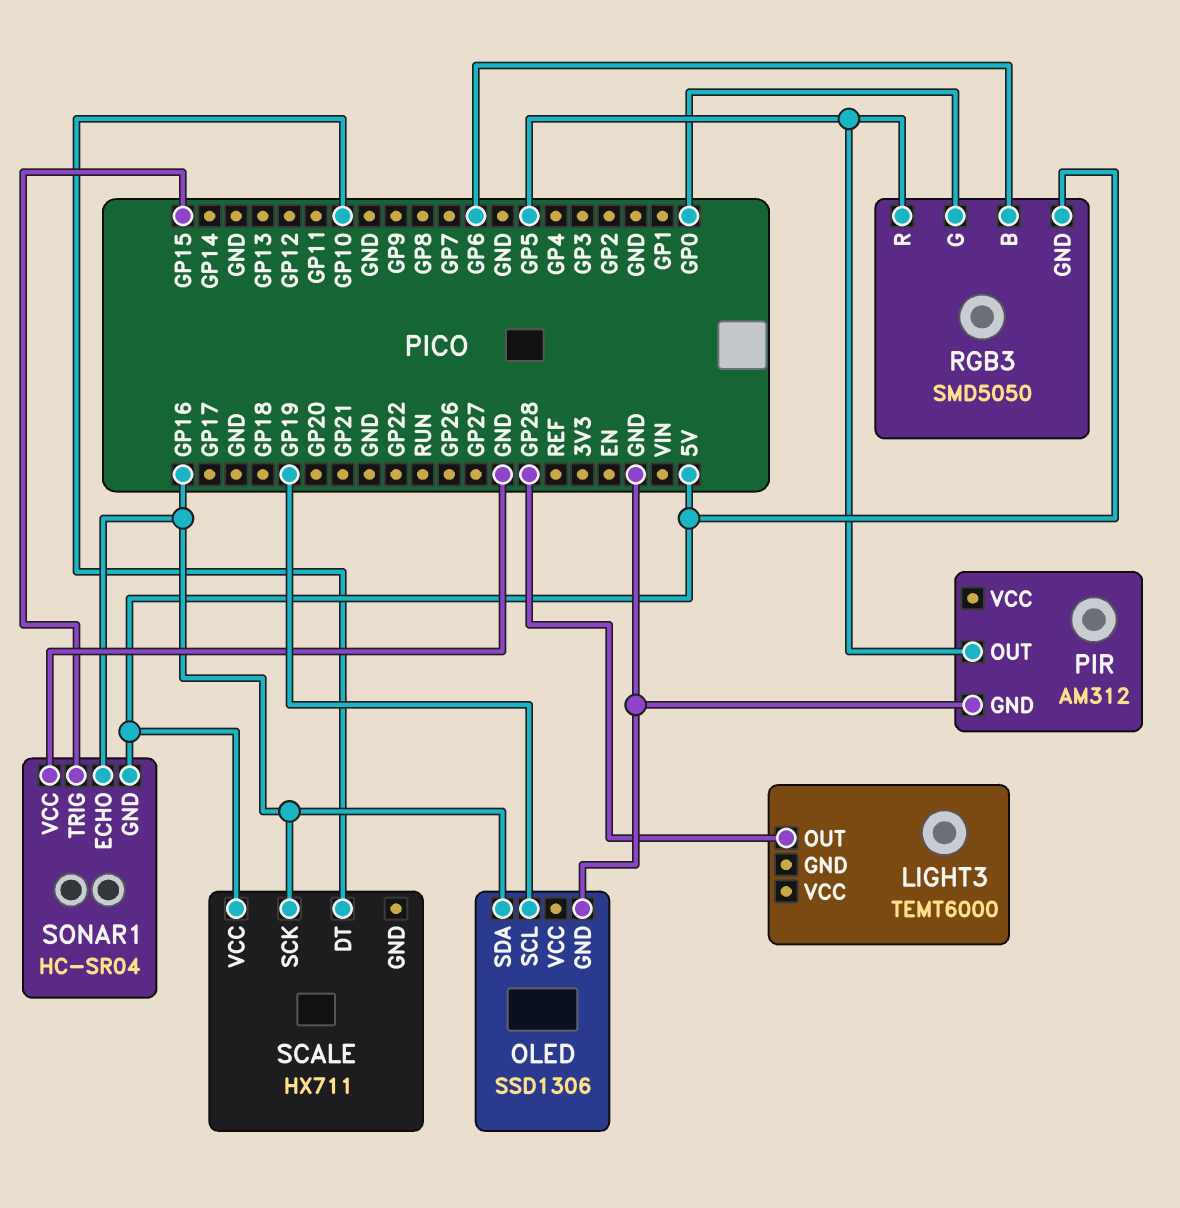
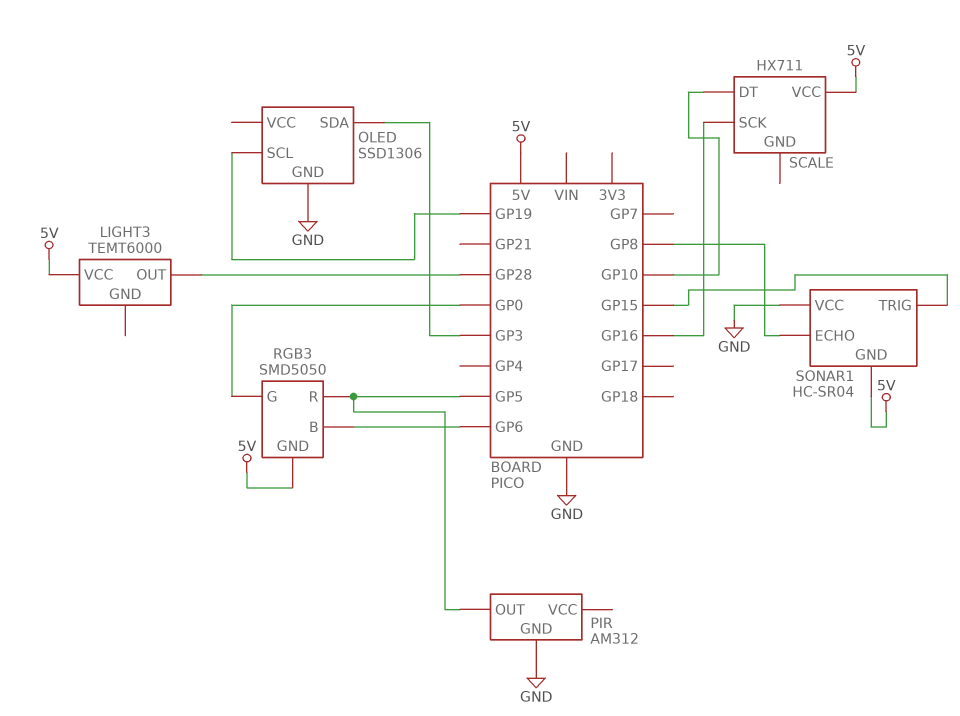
LIGHT3 pin VCC: none -> 5V
OLED pin SDA: GP16 -> GP3
SONAR1 pin ECHO: GP16 -> GP8

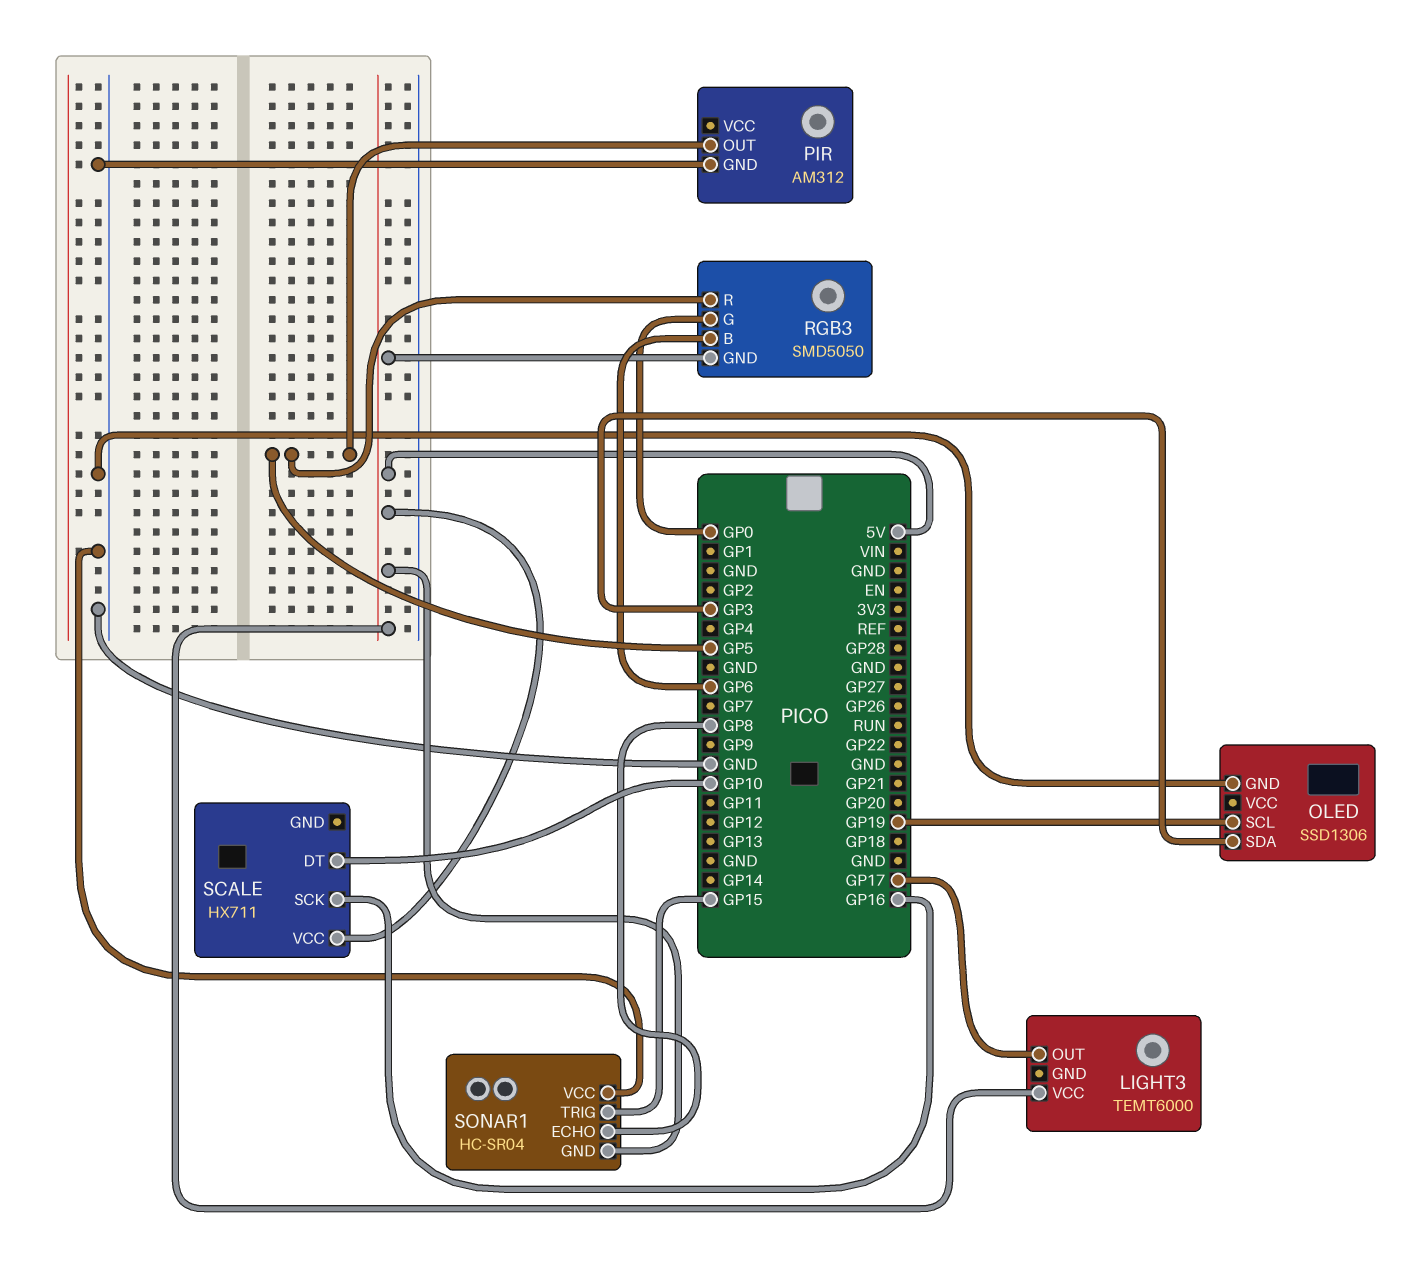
LIGHT3 pin OUT: GP28 -> GP17

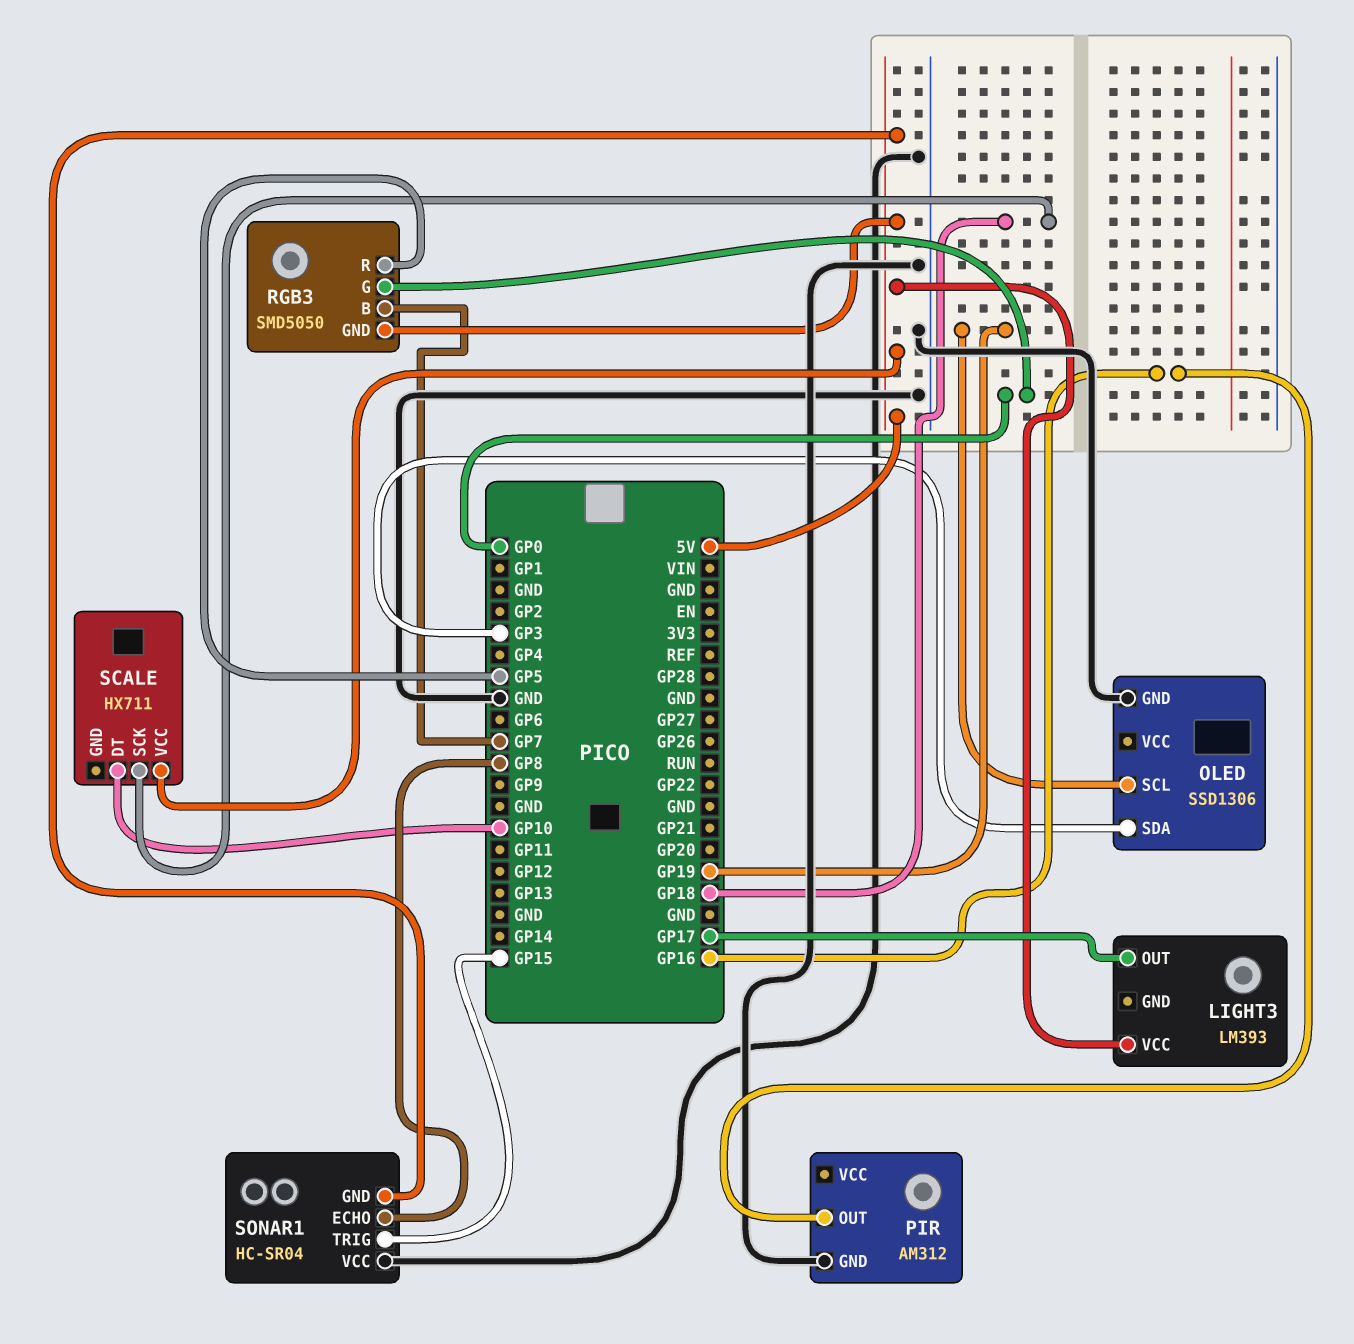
LIGHT3: TEMT6000 -> LM393
PIR pin OUT: GP5 -> GP16
RGB3 pin B: GP6 -> GP7
SCALE pin SCK: GP16 -> GP18

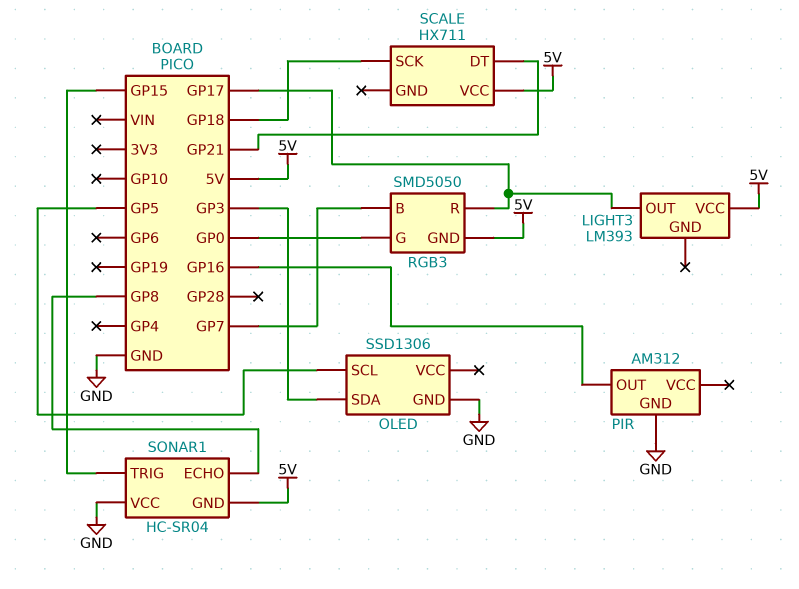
OLED pin SCL: GP19 -> GP5
RGB3 pin R: GP5 -> GP17
SCALE pin DT: GP10 -> GP21

